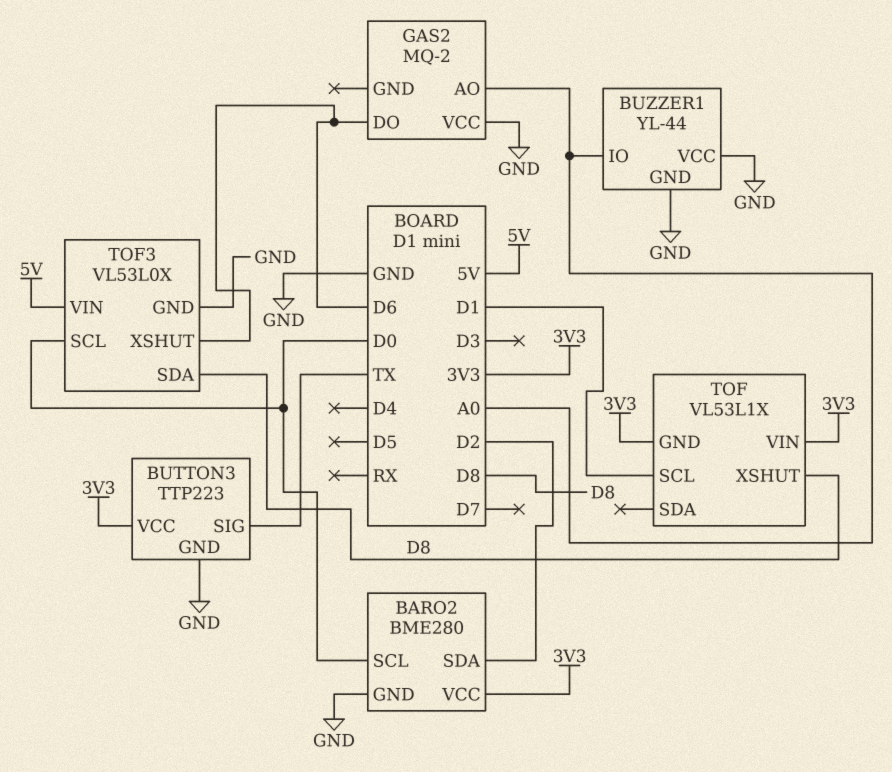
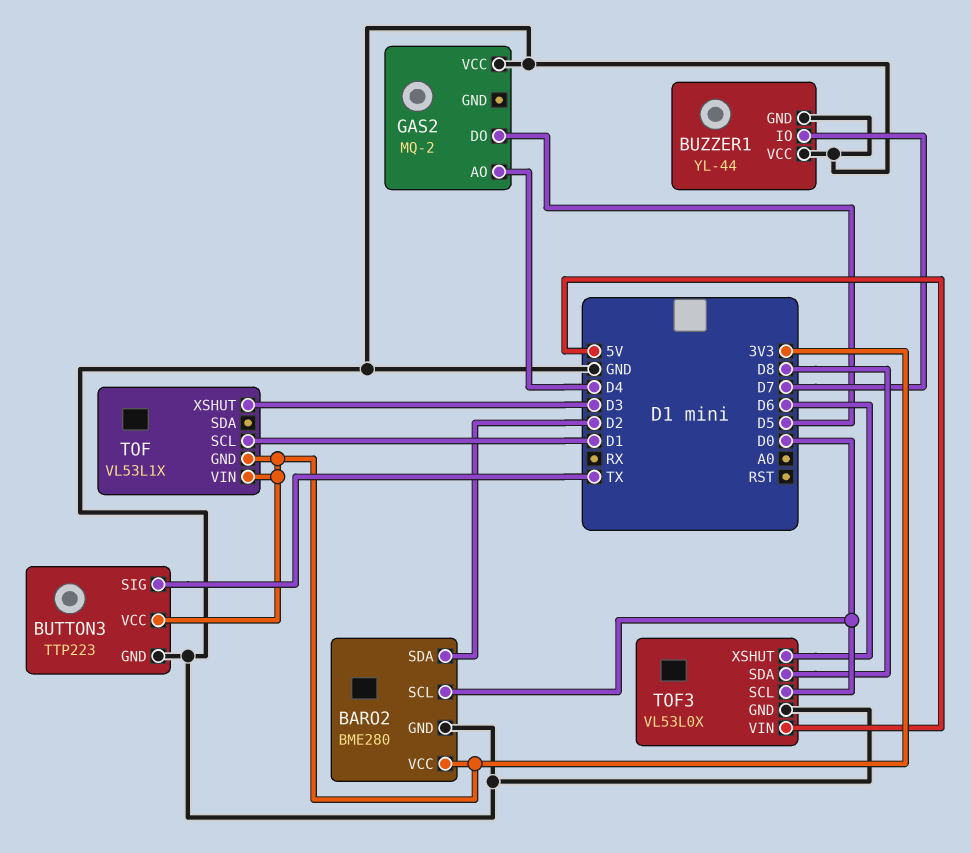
BUZZER1 pin IO: A0 -> D7
GAS2 pin AO: A0 -> D4
GAS2 pin DO: D6 -> D5
TOF pin XSHUT: D8 -> D3

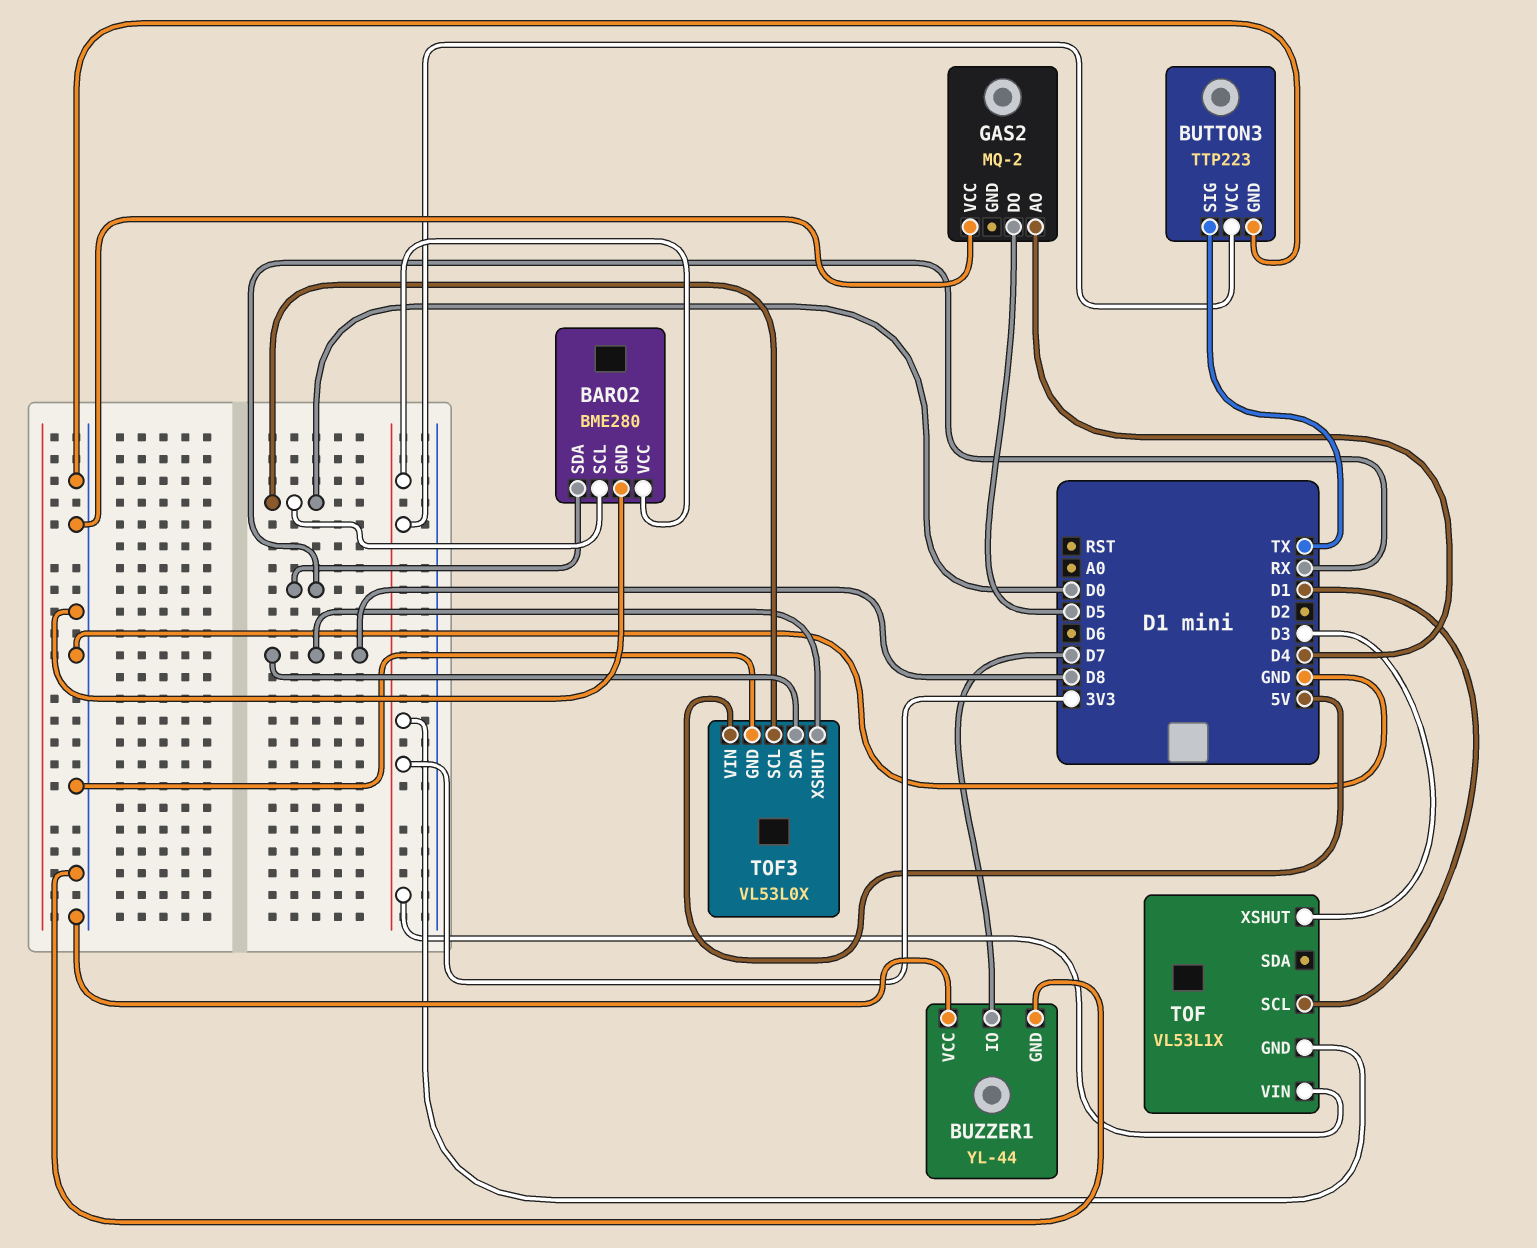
BARO2 pin SDA: D2 -> RX
TOF3 pin XSHUT: D6 -> D8

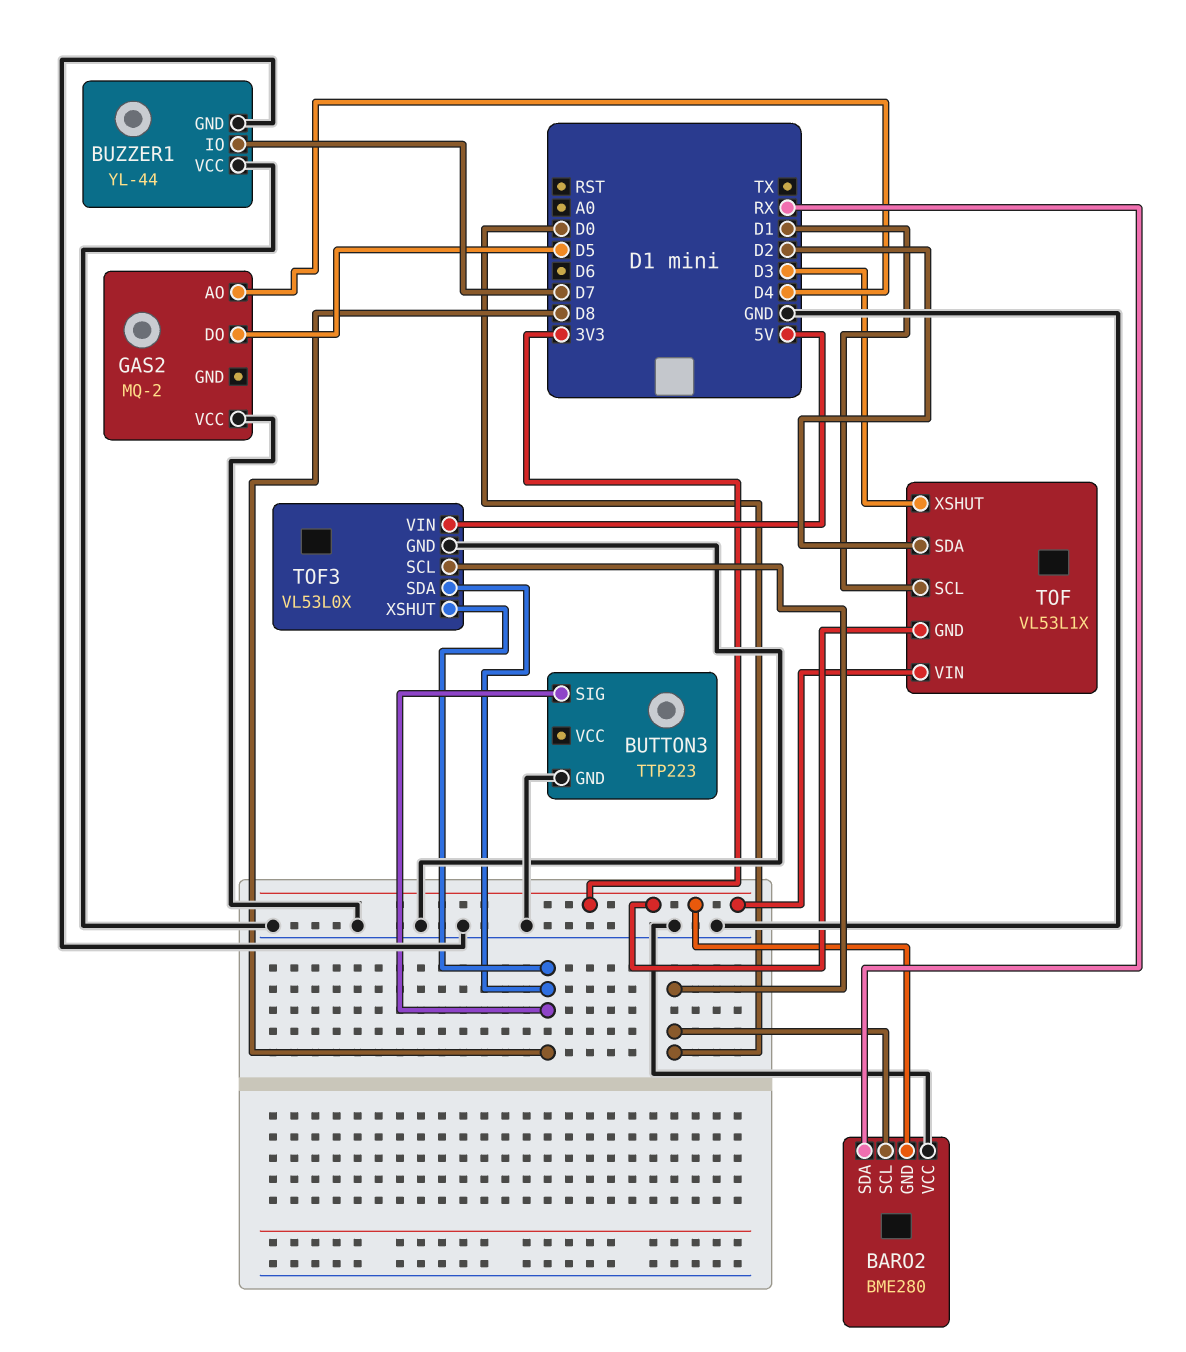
BARO2 pin GND: GND -> 3V3
BARO2 pin VCC: 3V3 -> GND
BUTTON3 pin SIG: TX -> D8
BUTTON3 pin VCC: 3V3 -> none
TOF pin SDA: none -> D2

